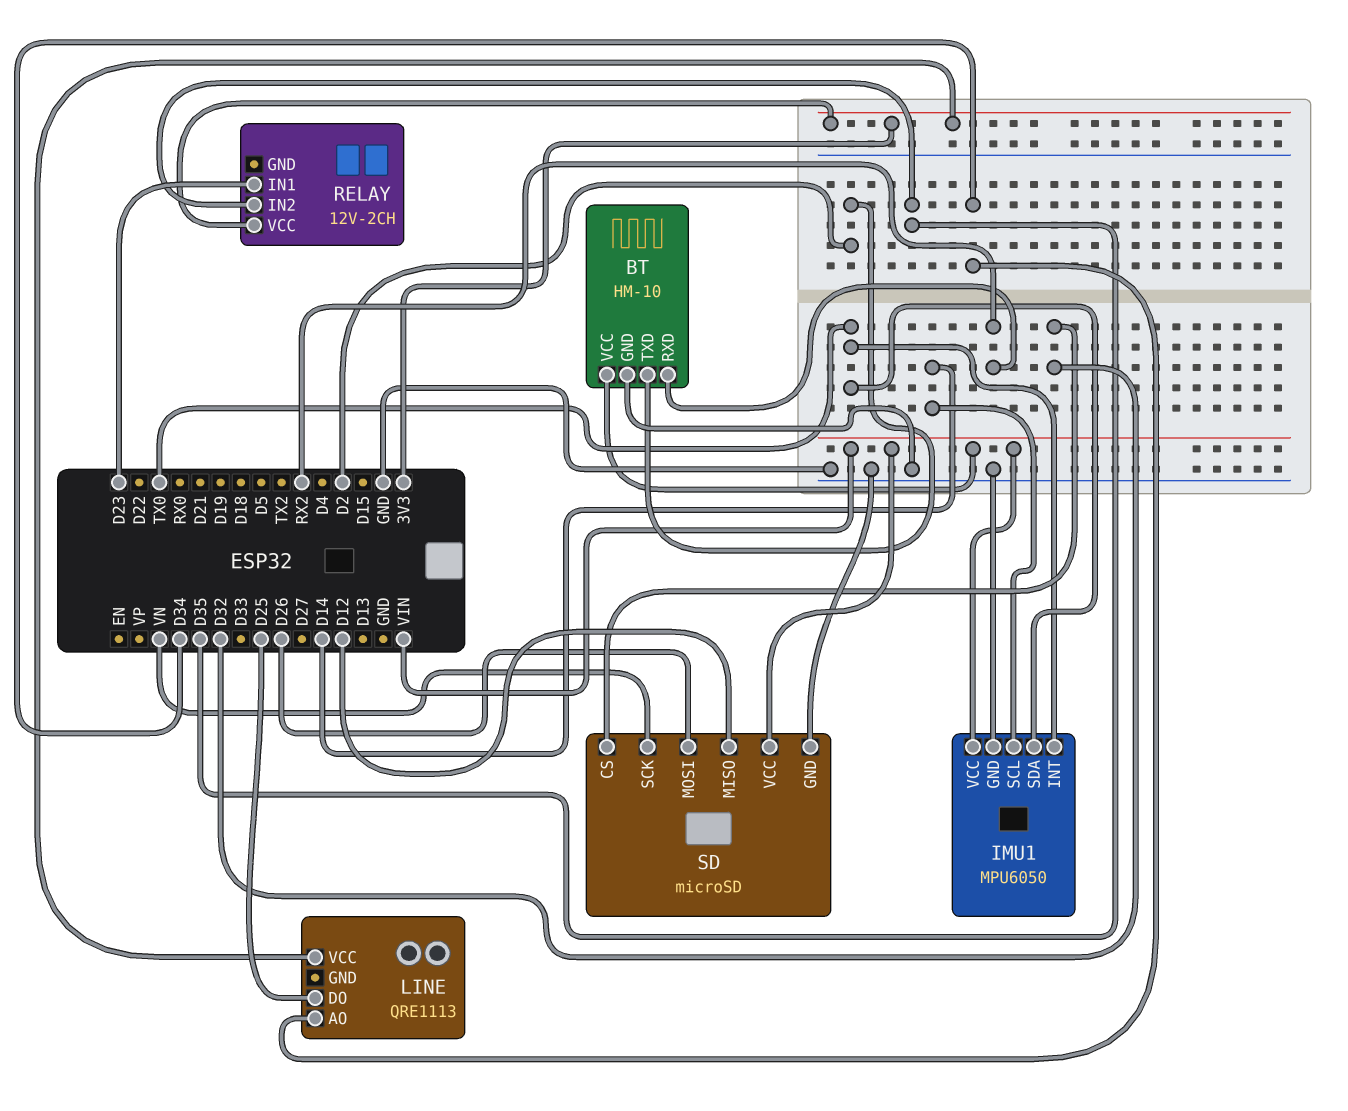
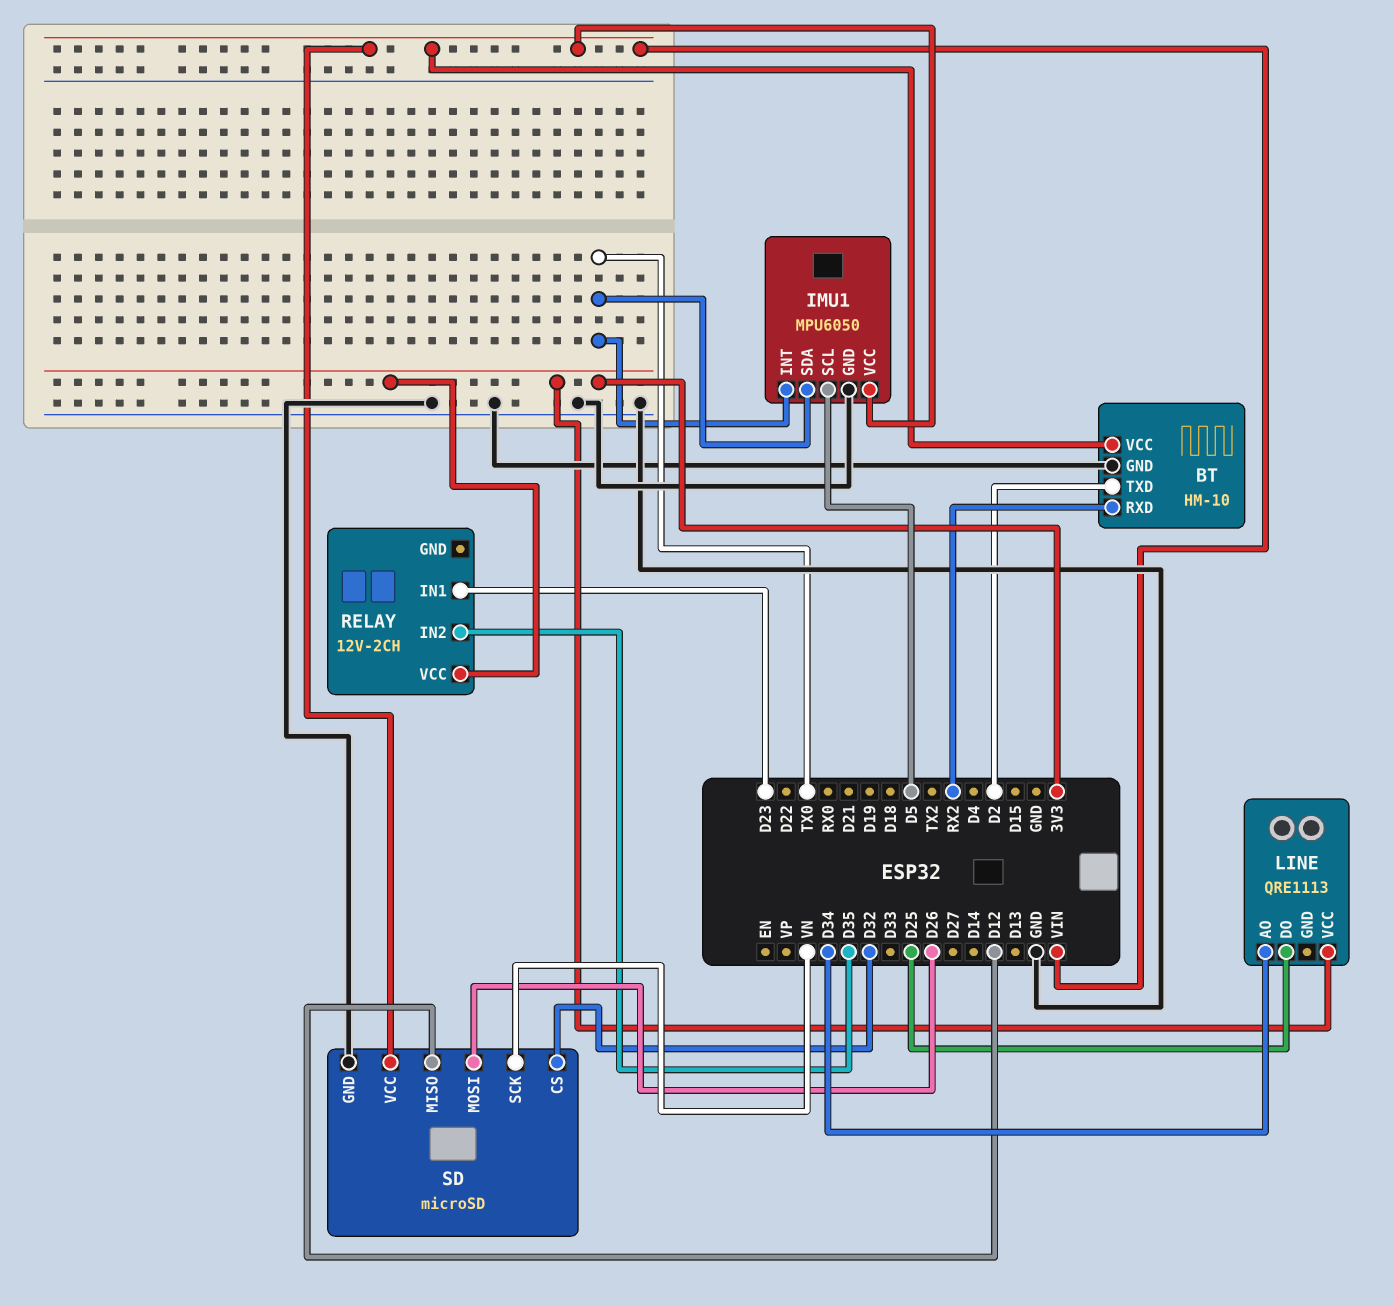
IMU1 pin SCL: D14 -> D5

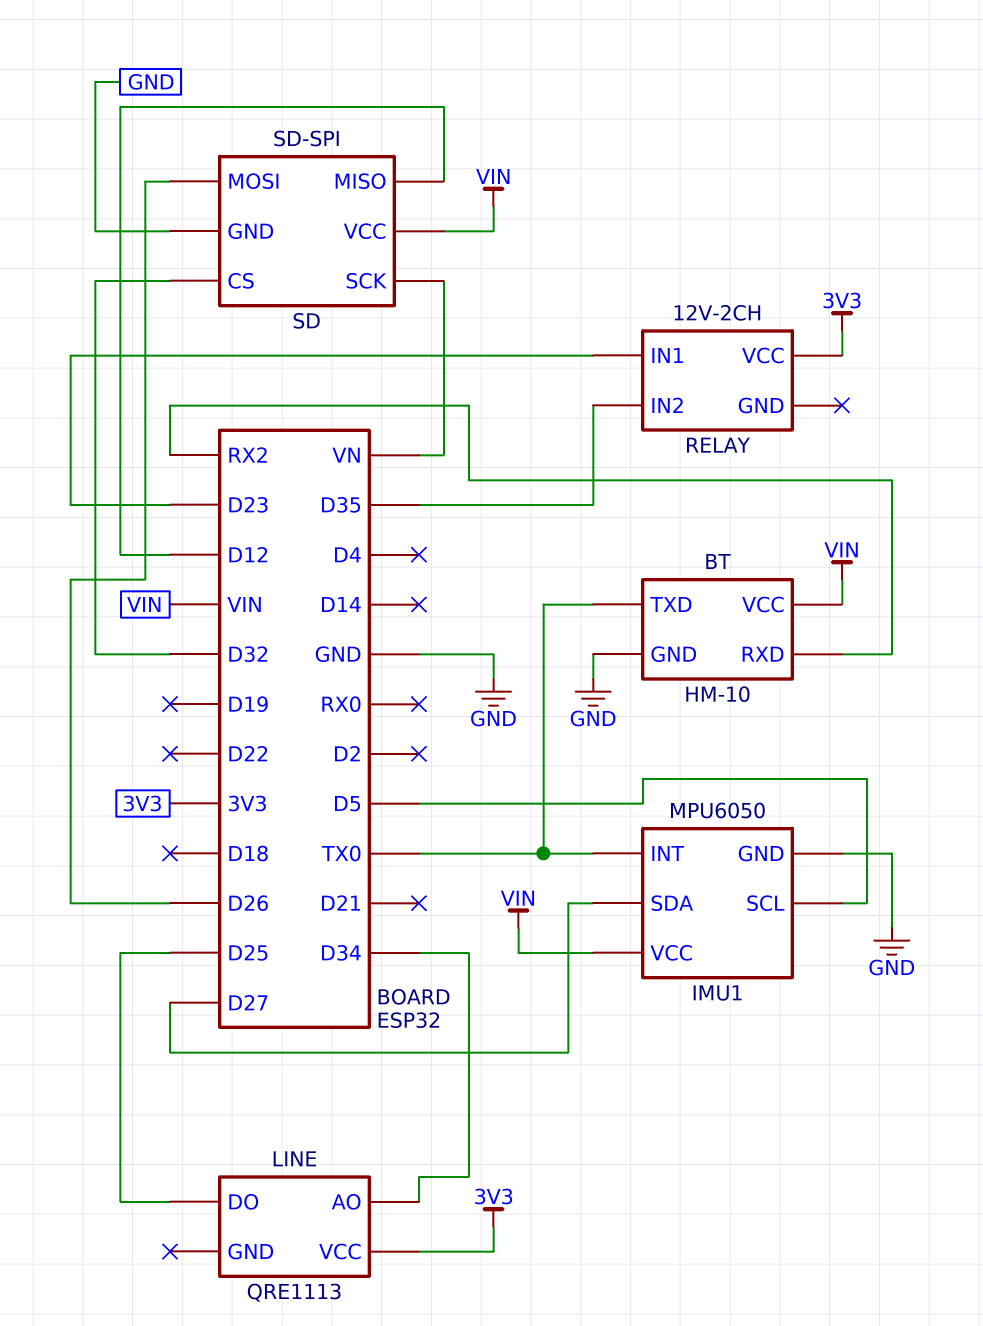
BT pin TXD: D2 -> TX0
IMU1 pin SDA: TX0 -> D27
SD: microSD -> SD-SPI

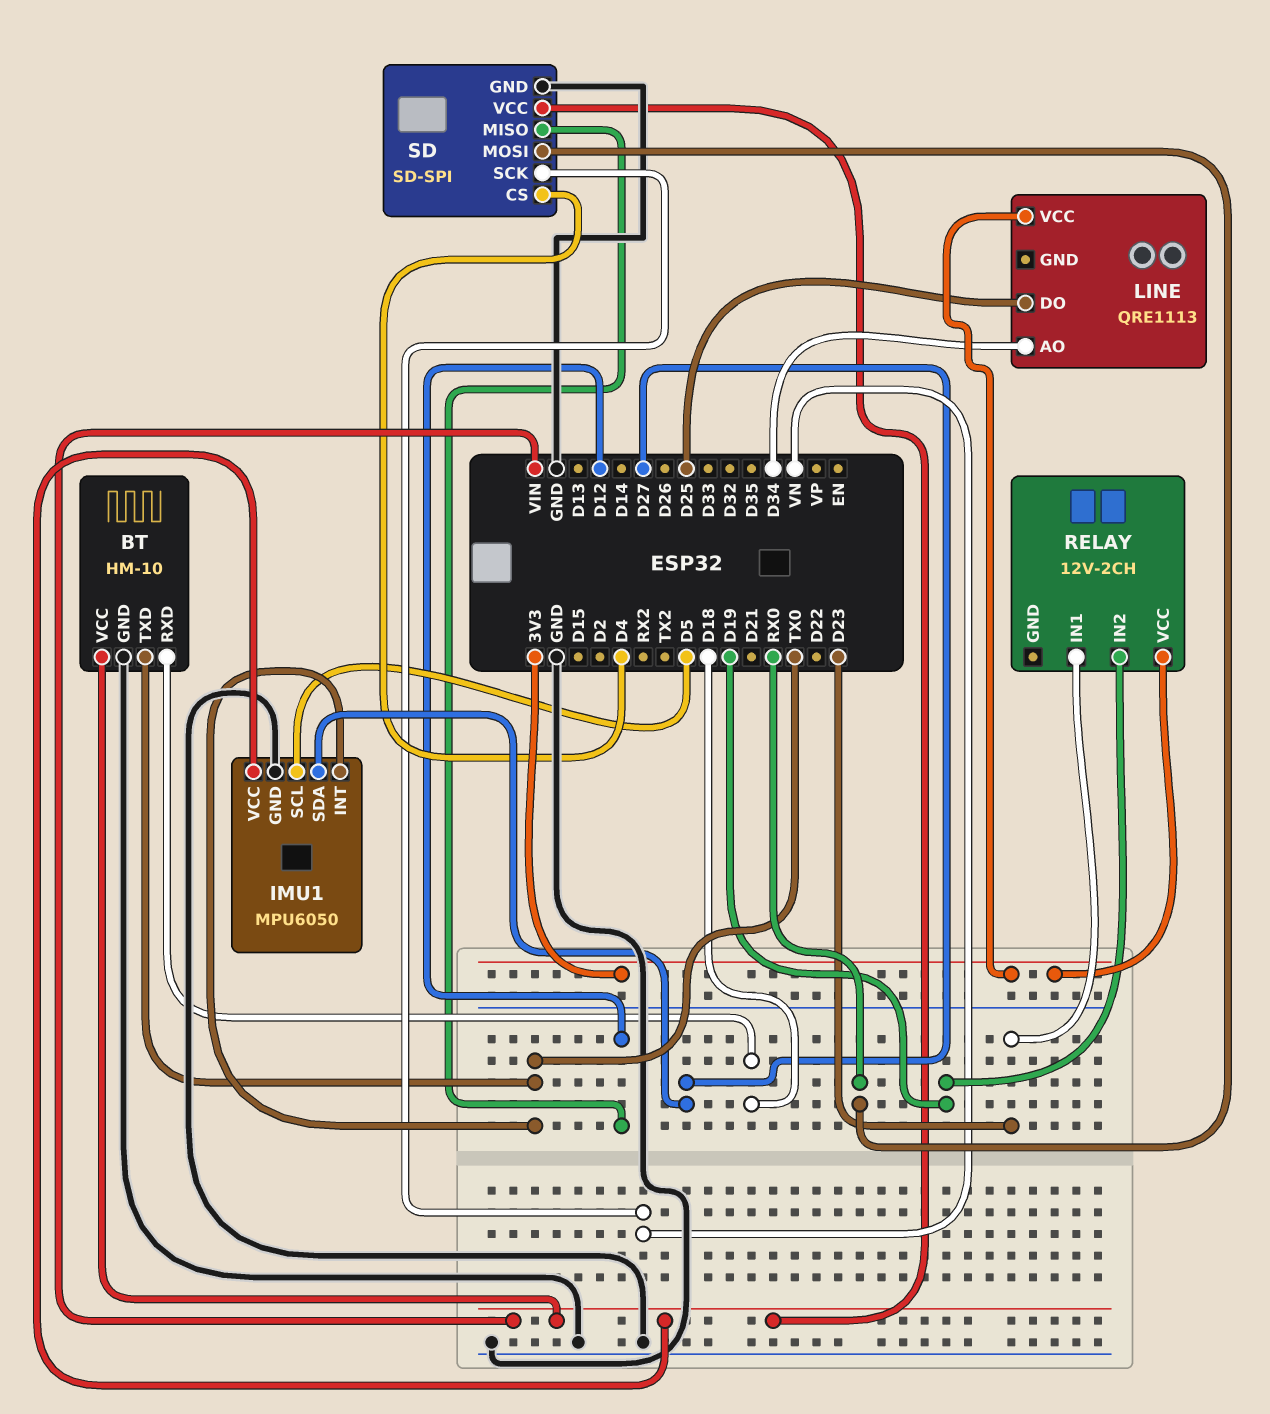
BT pin RXD: RX2 -> D18
RELAY pin IN2: D35 -> D19
SD pin CS: D32 -> D4
SD pin MOSI: D26 -> RX0

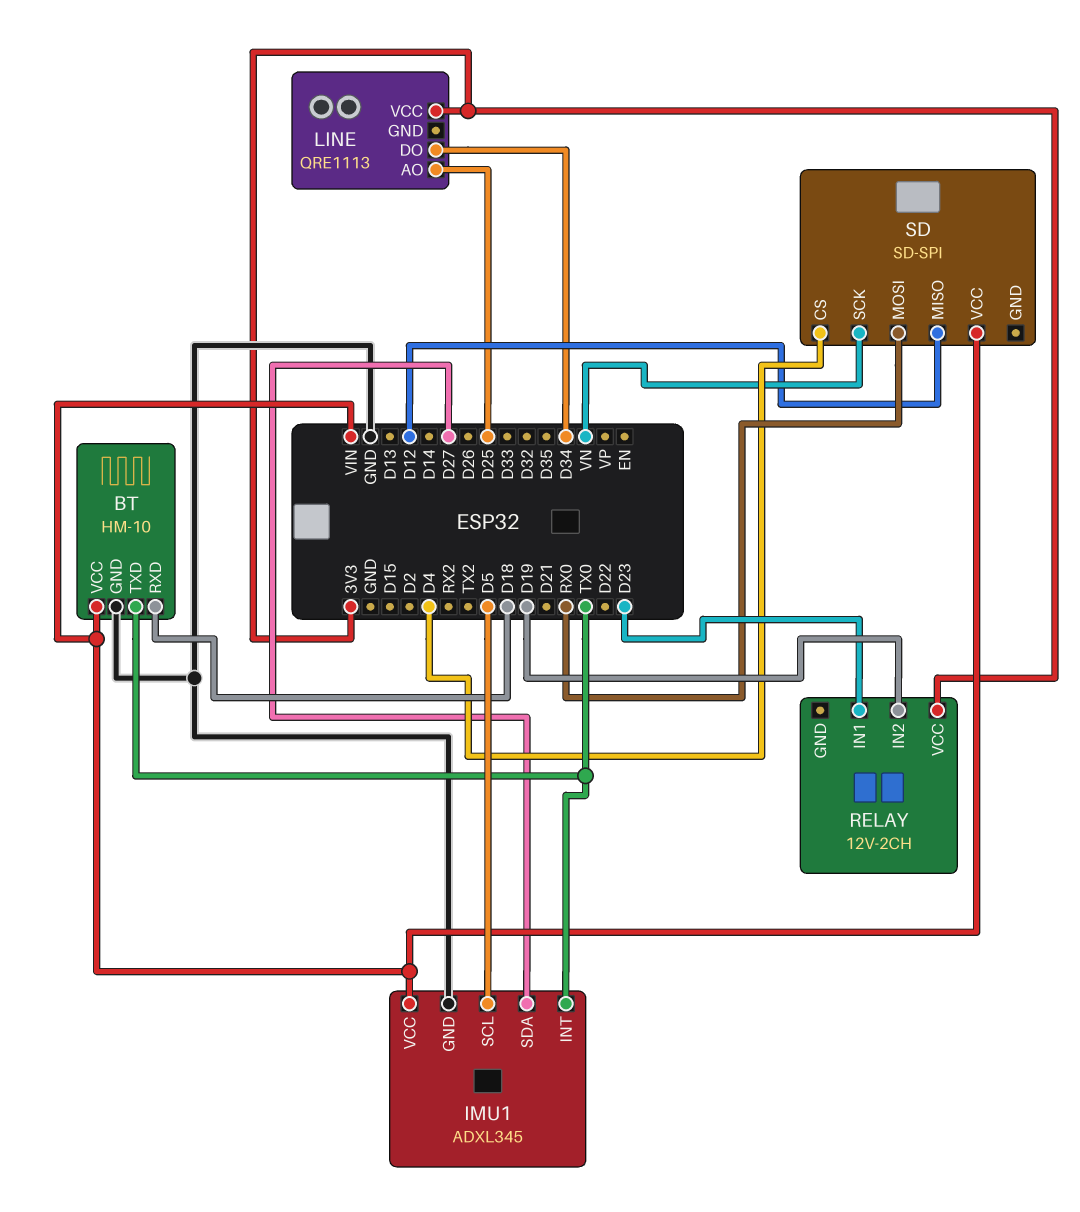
IMU1: MPU6050 -> ADXL345
LINE pin AO: D34 -> D25
LINE pin DO: D25 -> D34
SD pin GND: GND -> none

